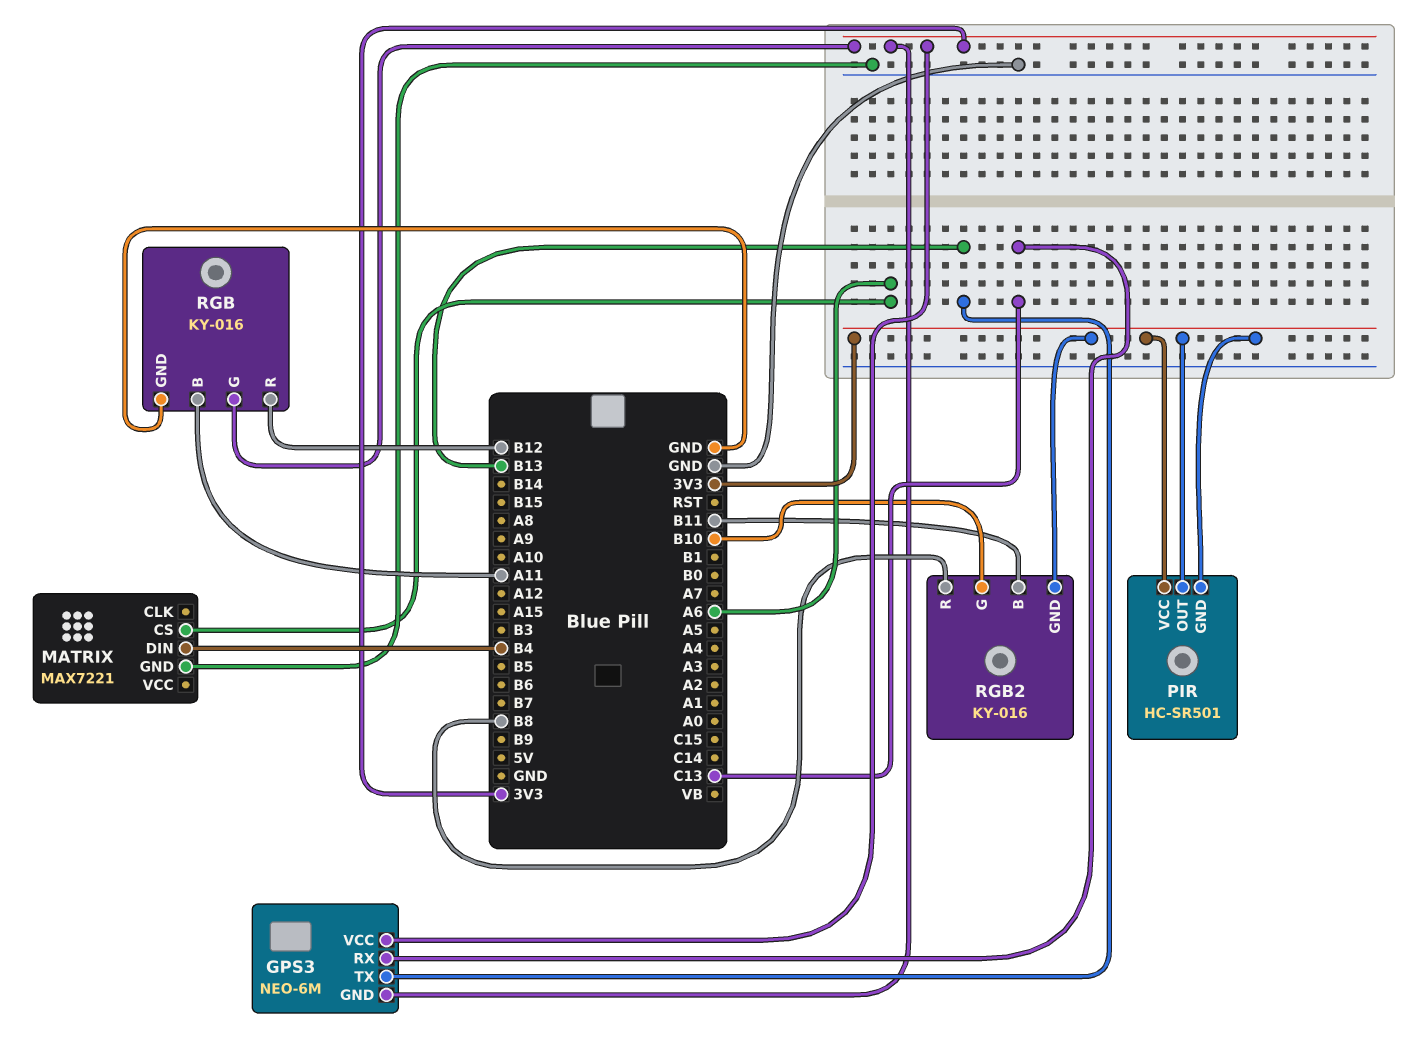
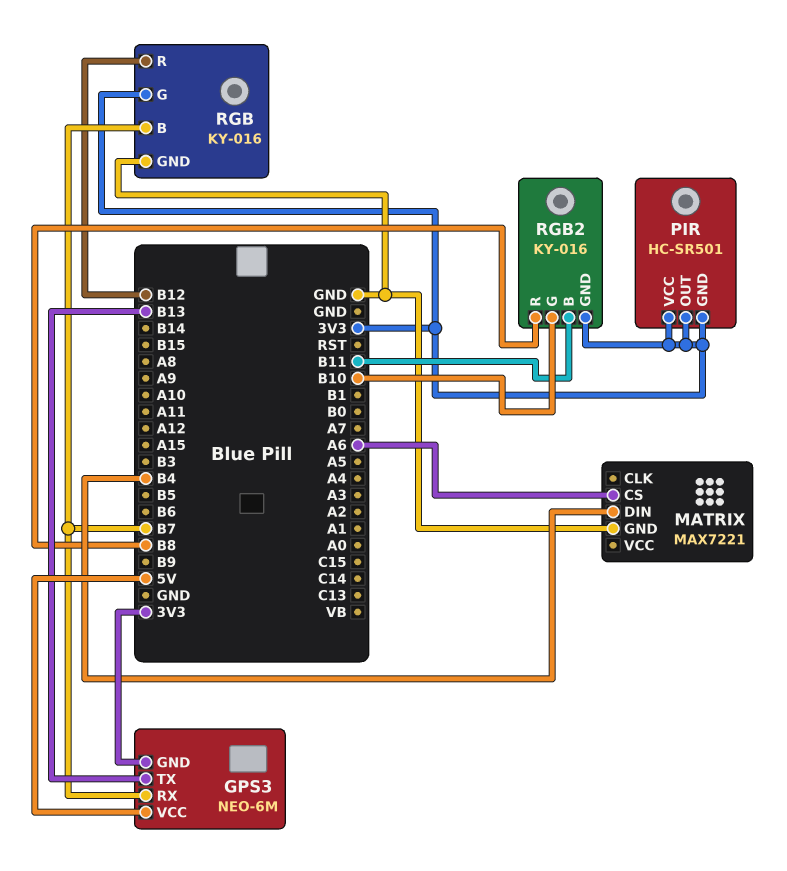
GPS3 pin RX: C13 -> B7
GPS3 pin VCC: 3V3 -> 5V
RGB pin B: A11 -> B7

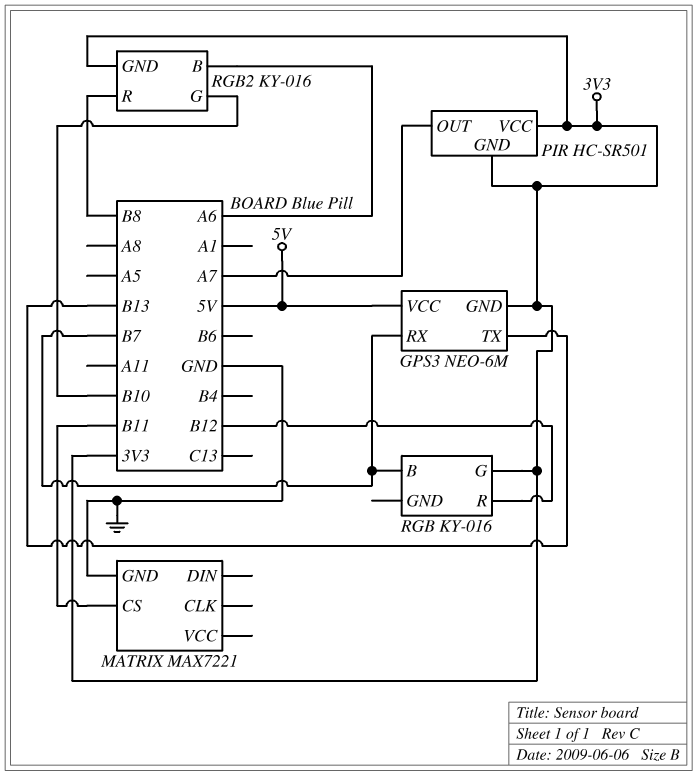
MATRIX pin CS: A6 -> B11
MATRIX pin DIN: B4 -> none
PIR pin OUT: 3V3 -> A7
RGB pin GND: GND -> none
RGB2 pin B: B11 -> A6

